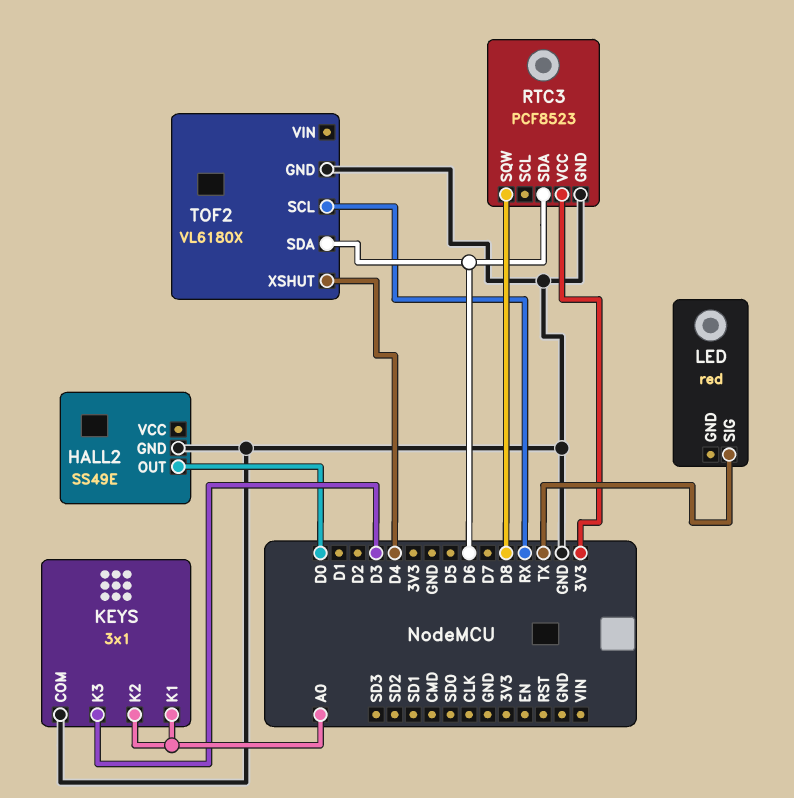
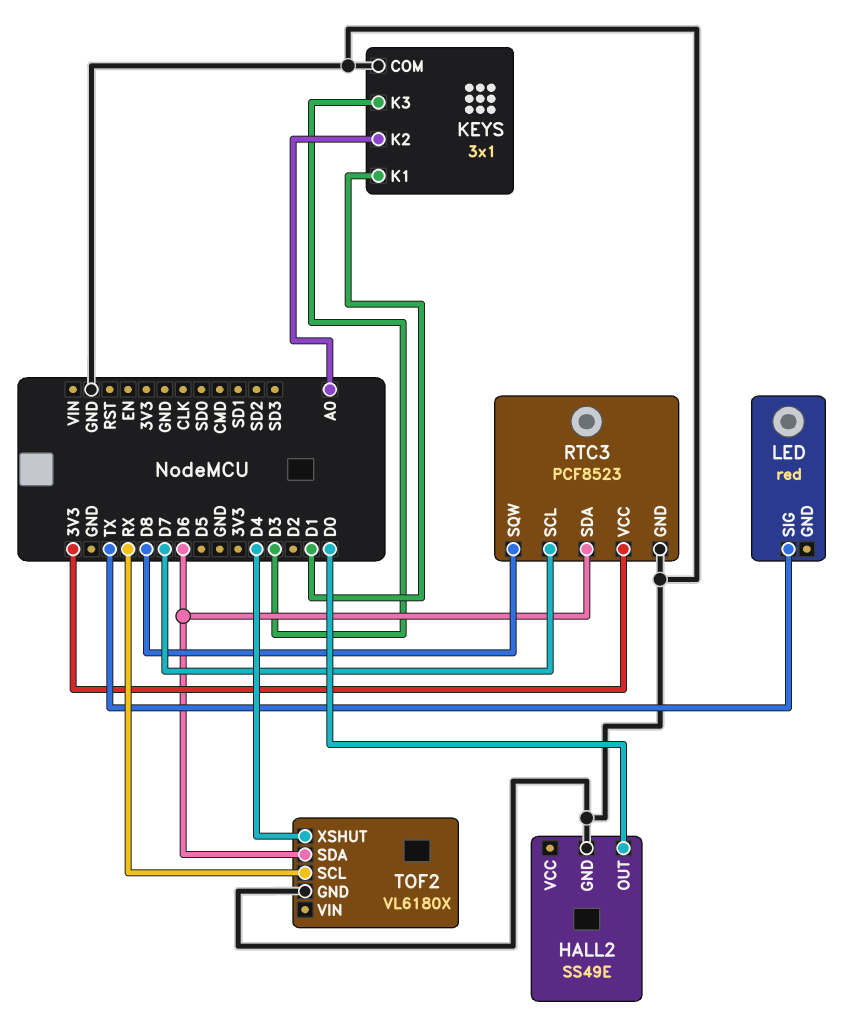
KEYS pin K1: A0 -> D1
RTC3 pin SCL: none -> D7

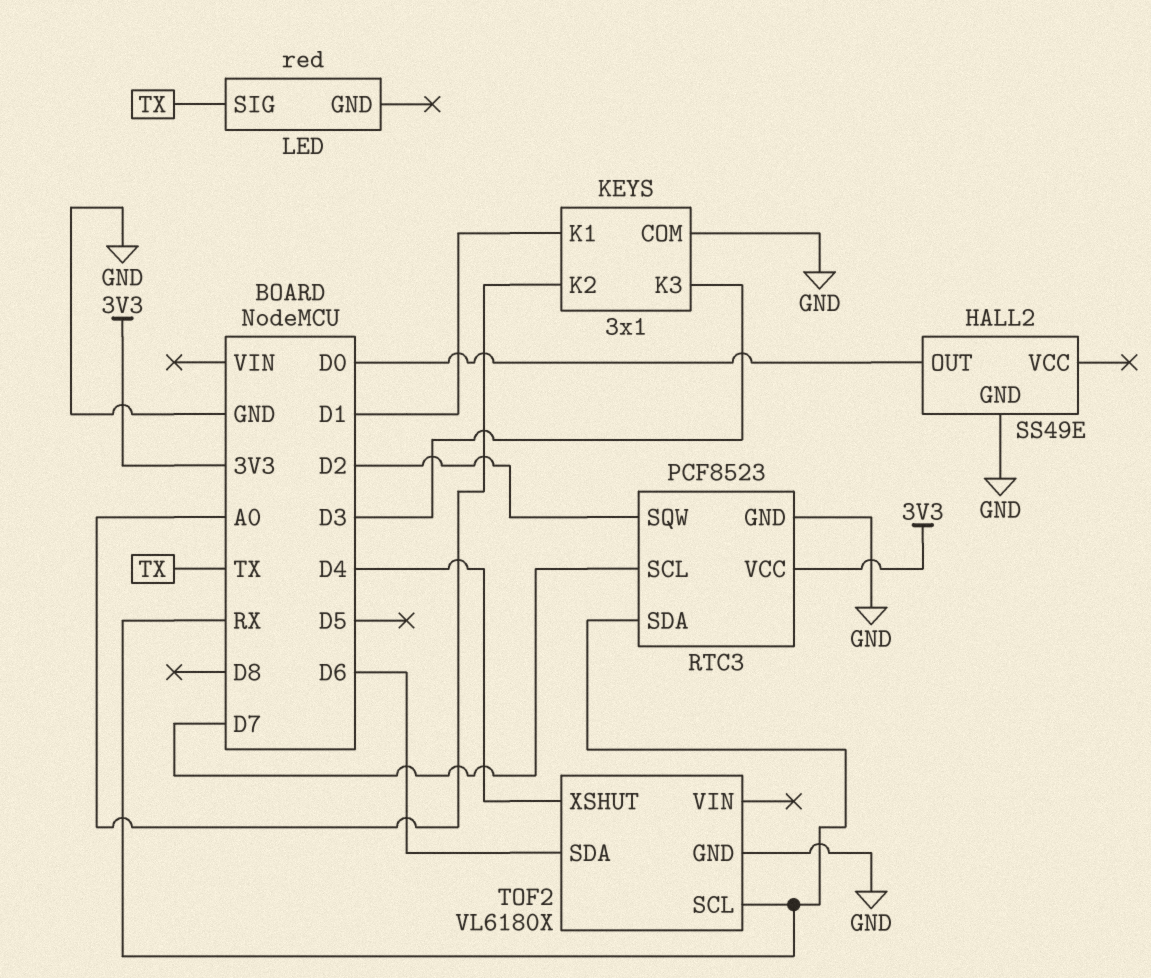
RTC3 pin SDA: D6 -> RX
RTC3 pin SQW: D8 -> D2

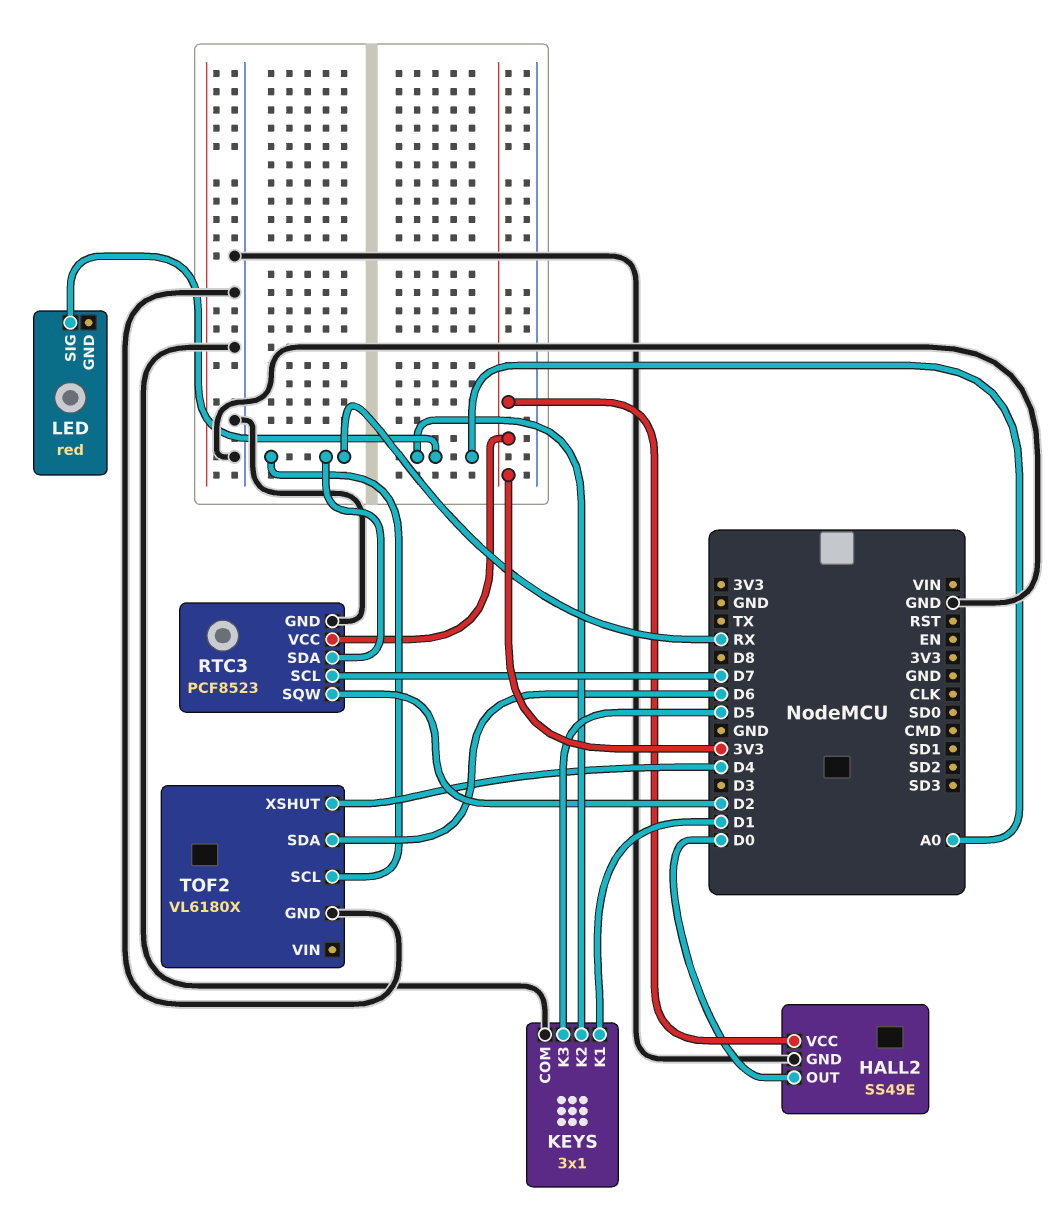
HALL2 pin VCC: none -> 3V3
KEYS pin K3: D3 -> D5
LED pin SIG: TX -> A0

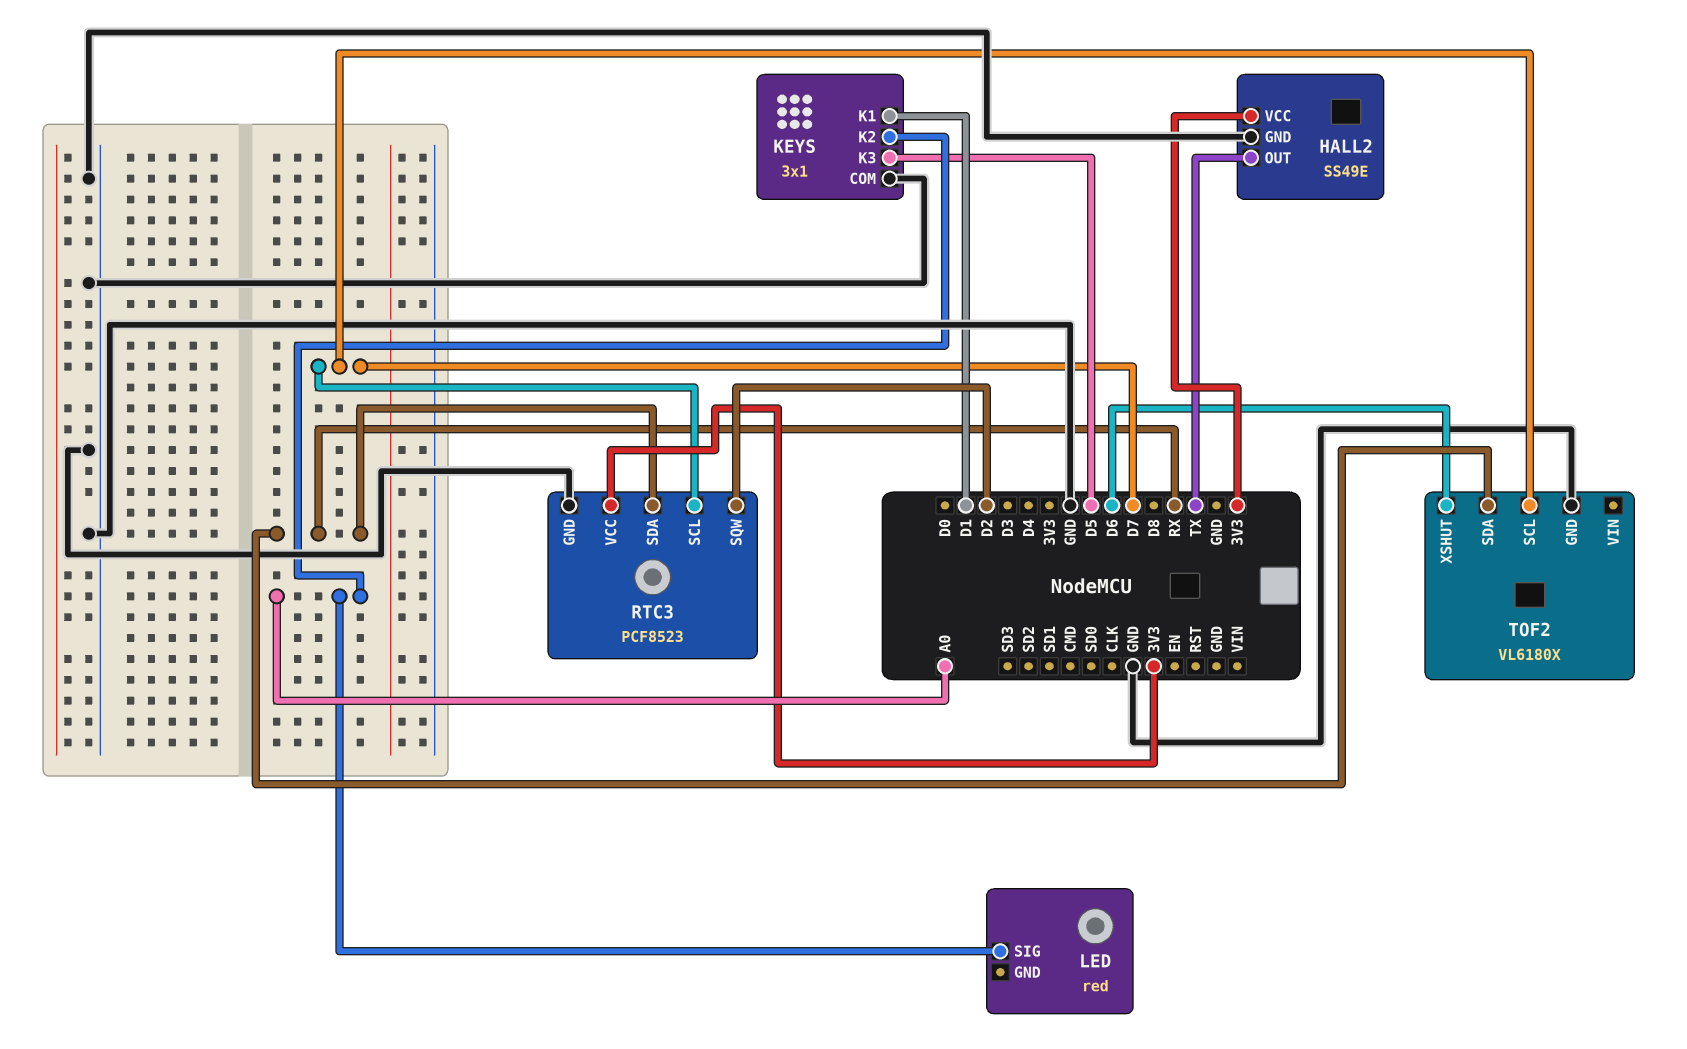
HALL2 pin OUT: D0 -> TX
TOF2 pin SCL: RX -> D7
TOF2 pin SDA: D6 -> RX
TOF2 pin XSHUT: D4 -> D6

